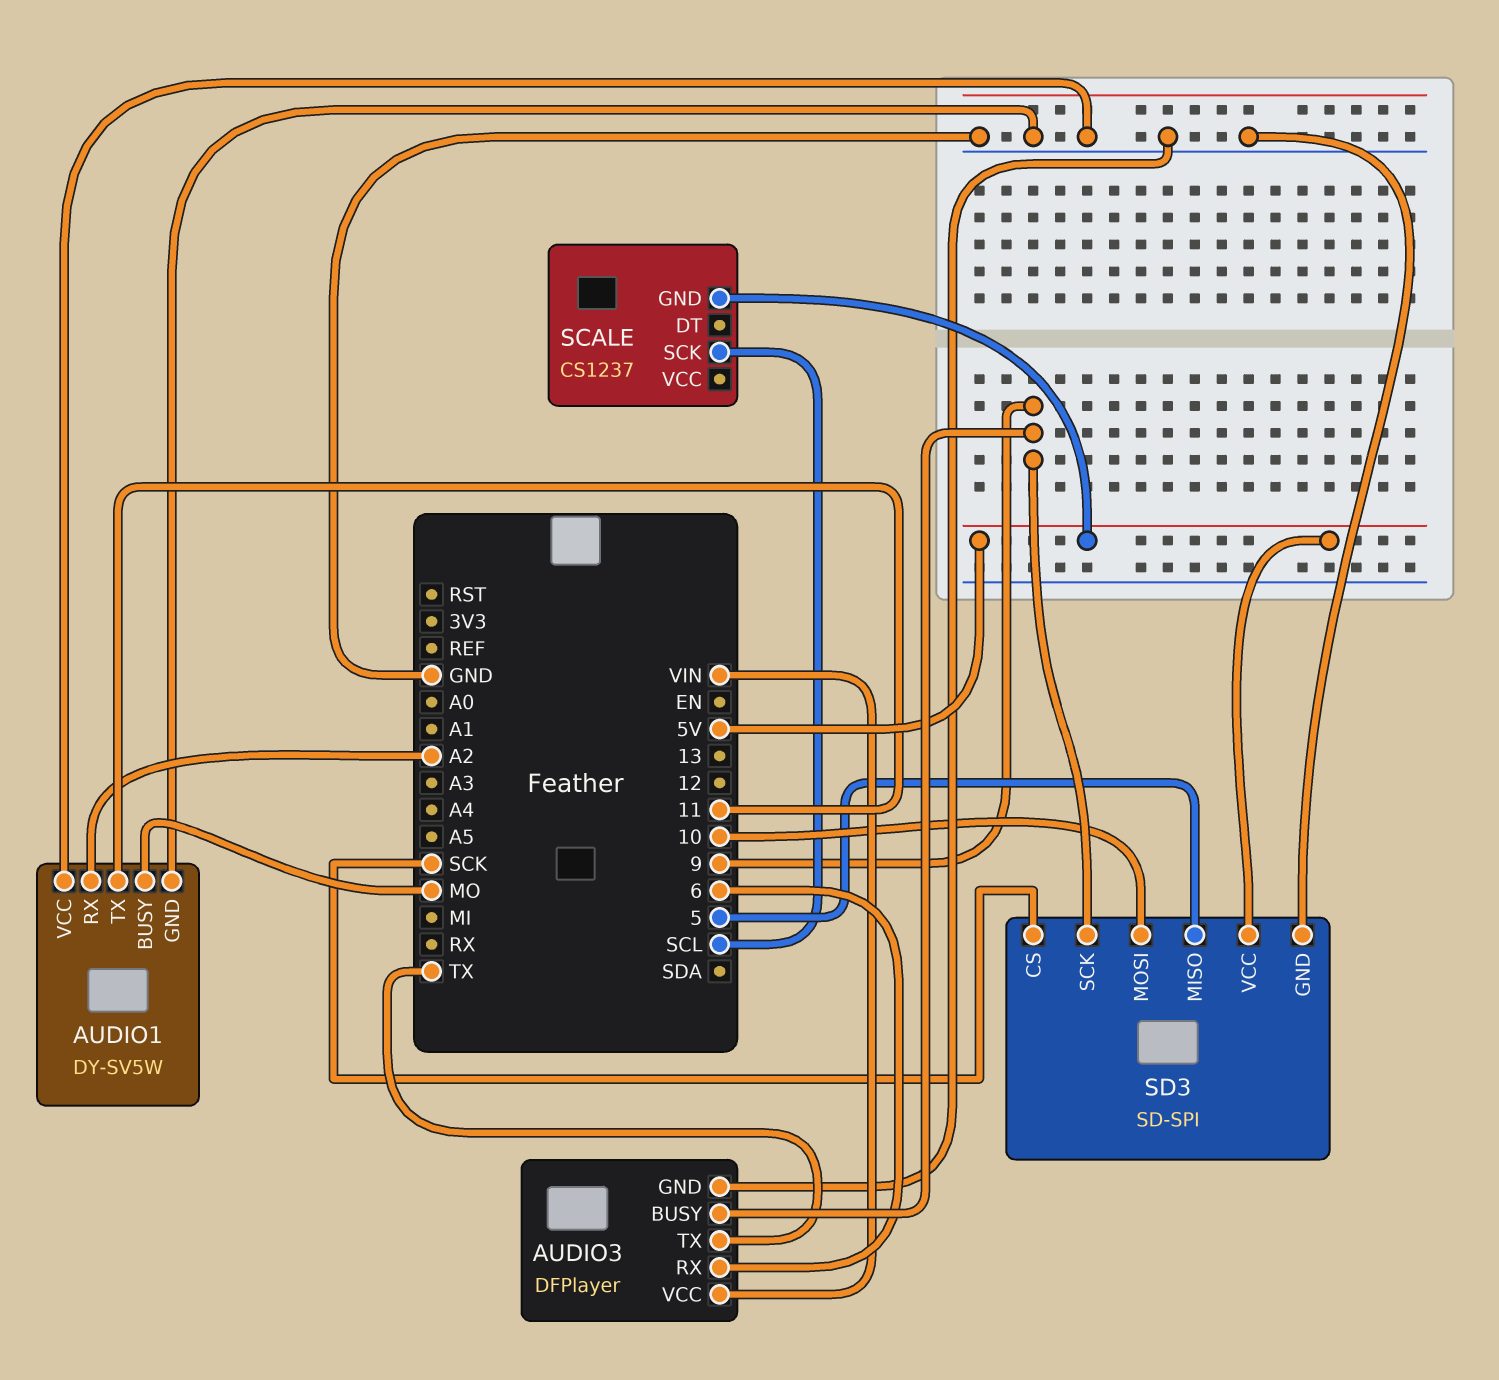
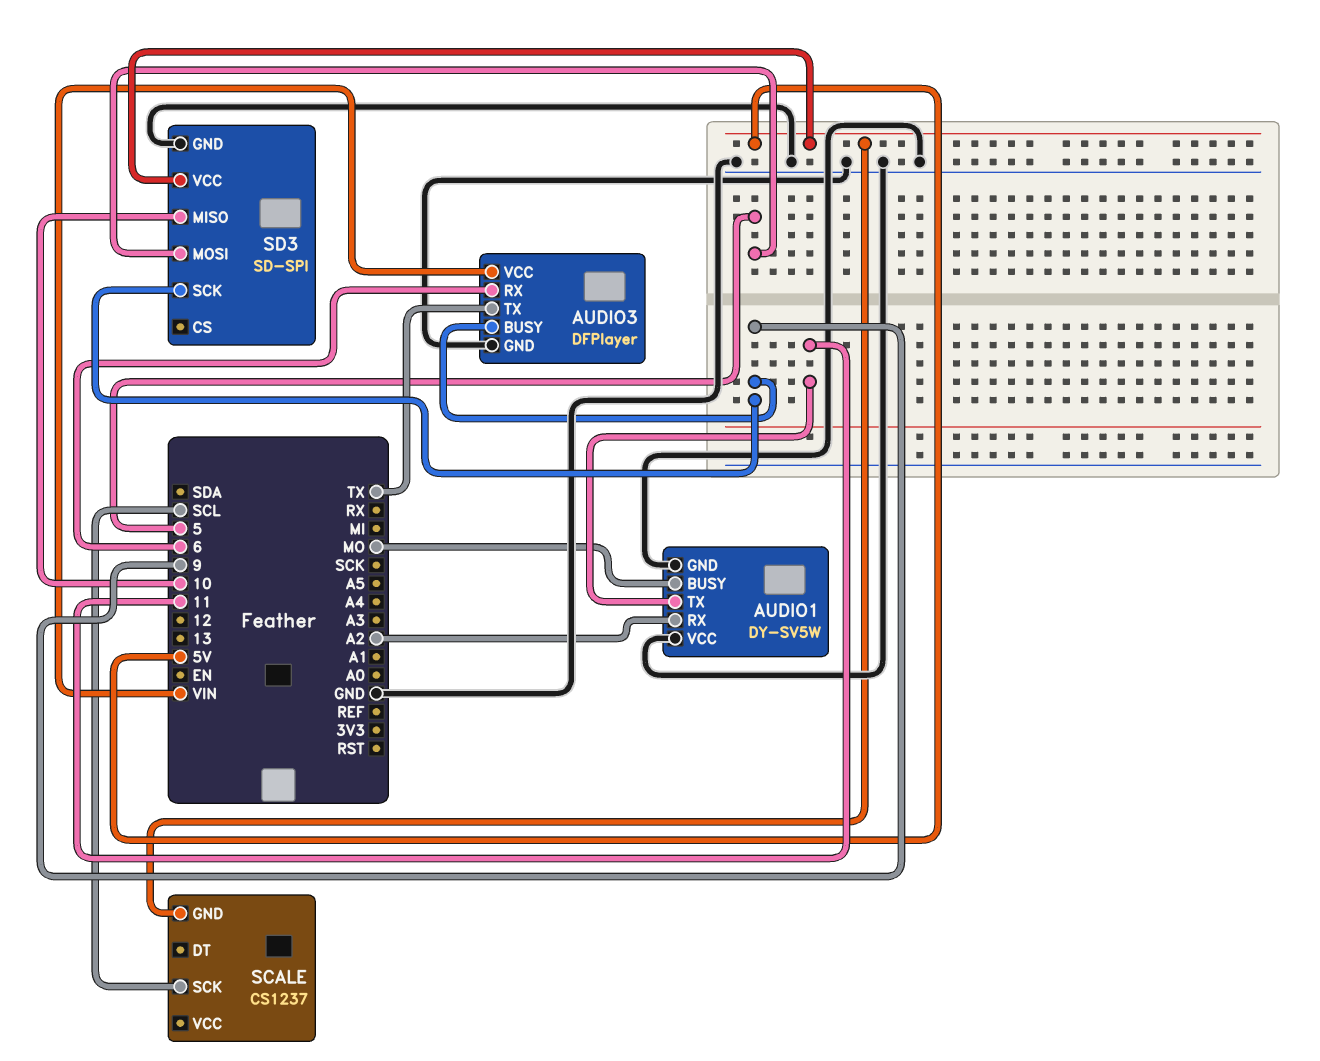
SD3 pin CS: SCK -> none
SD3 pin MISO: 5 -> 10
SD3 pin MOSI: 10 -> 5

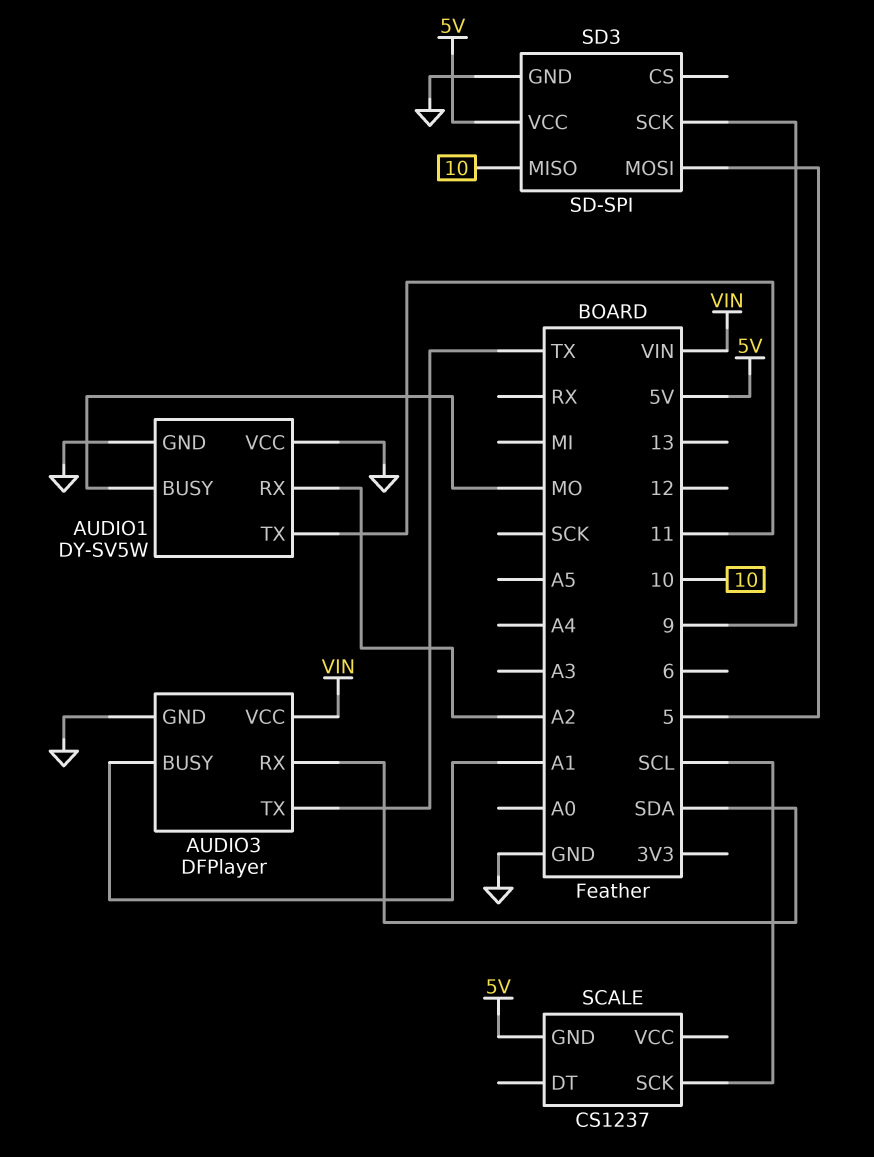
AUDIO3 pin BUSY: 9 -> A1
AUDIO3 pin RX: 6 -> SDA

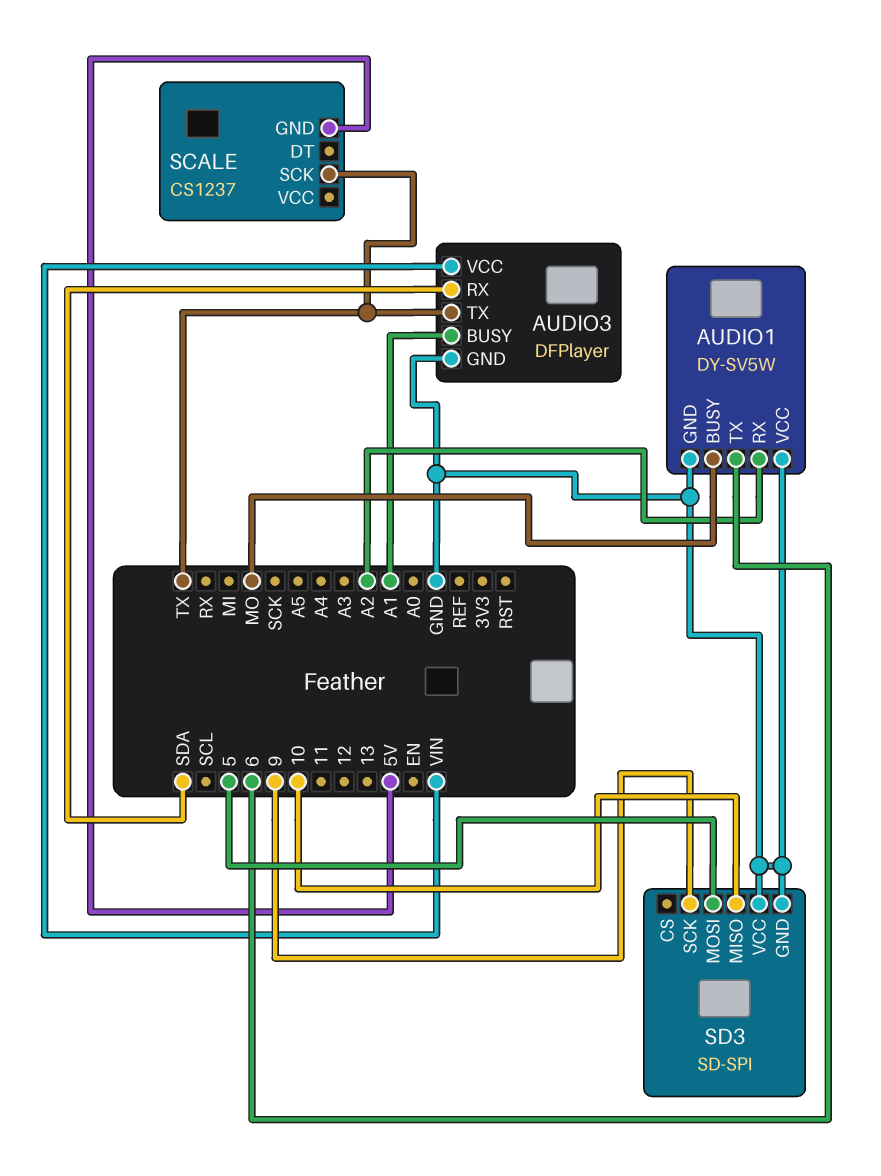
AUDIO1 pin TX: 11 -> 6
SCALE pin SCK: SCL -> TX
SD3 pin VCC: 5V -> GND

